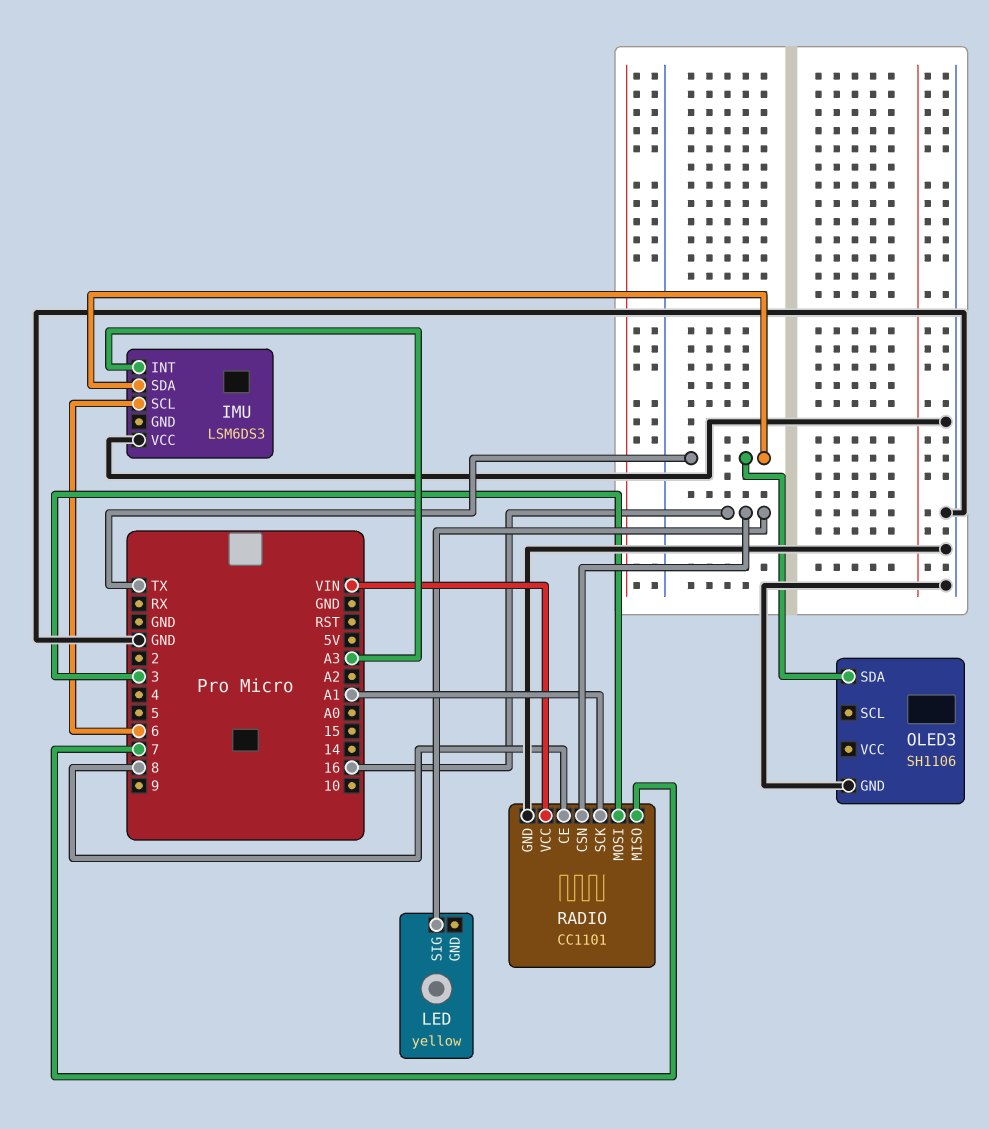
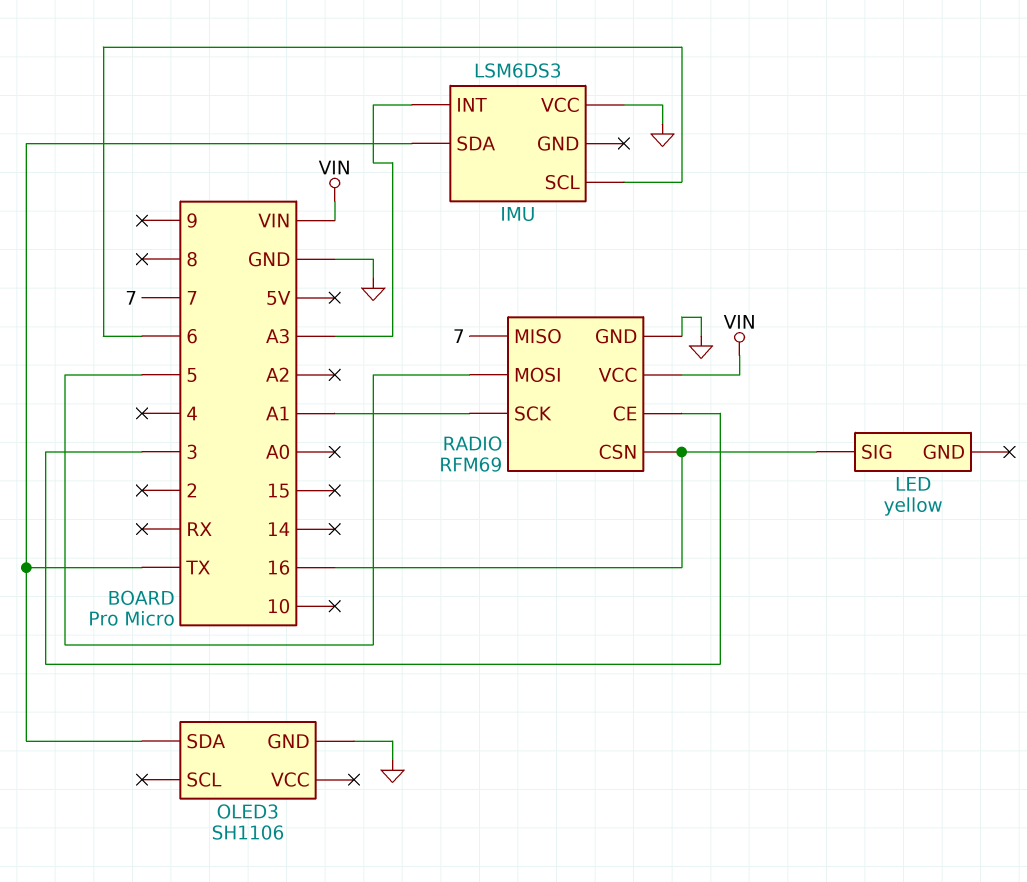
RADIO: CC1101 -> RFM69
RADIO pin CE: 8 -> 3
RADIO pin MOSI: 3 -> 5

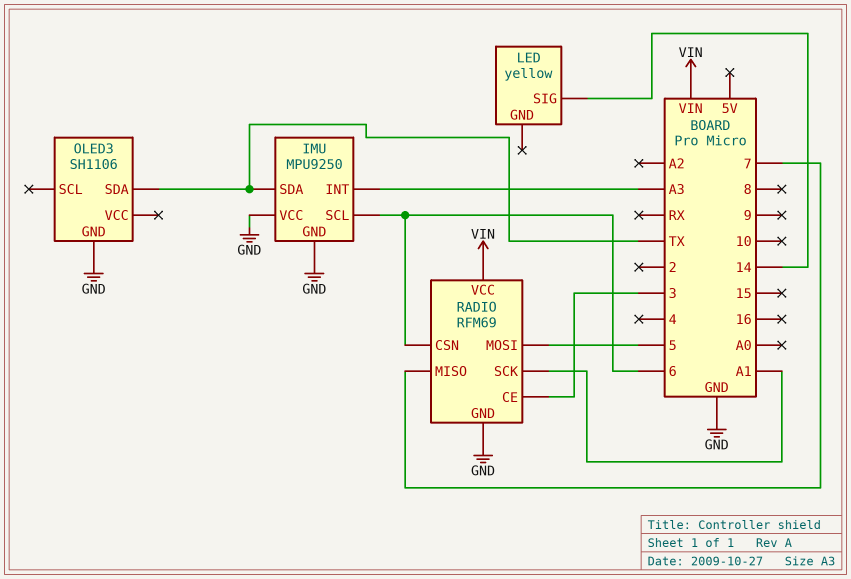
IMU: LSM6DS3 -> MPU9250
IMU pin GND: none -> GND
LED pin SIG: 16 -> 14
RADIO pin CSN: 16 -> 6

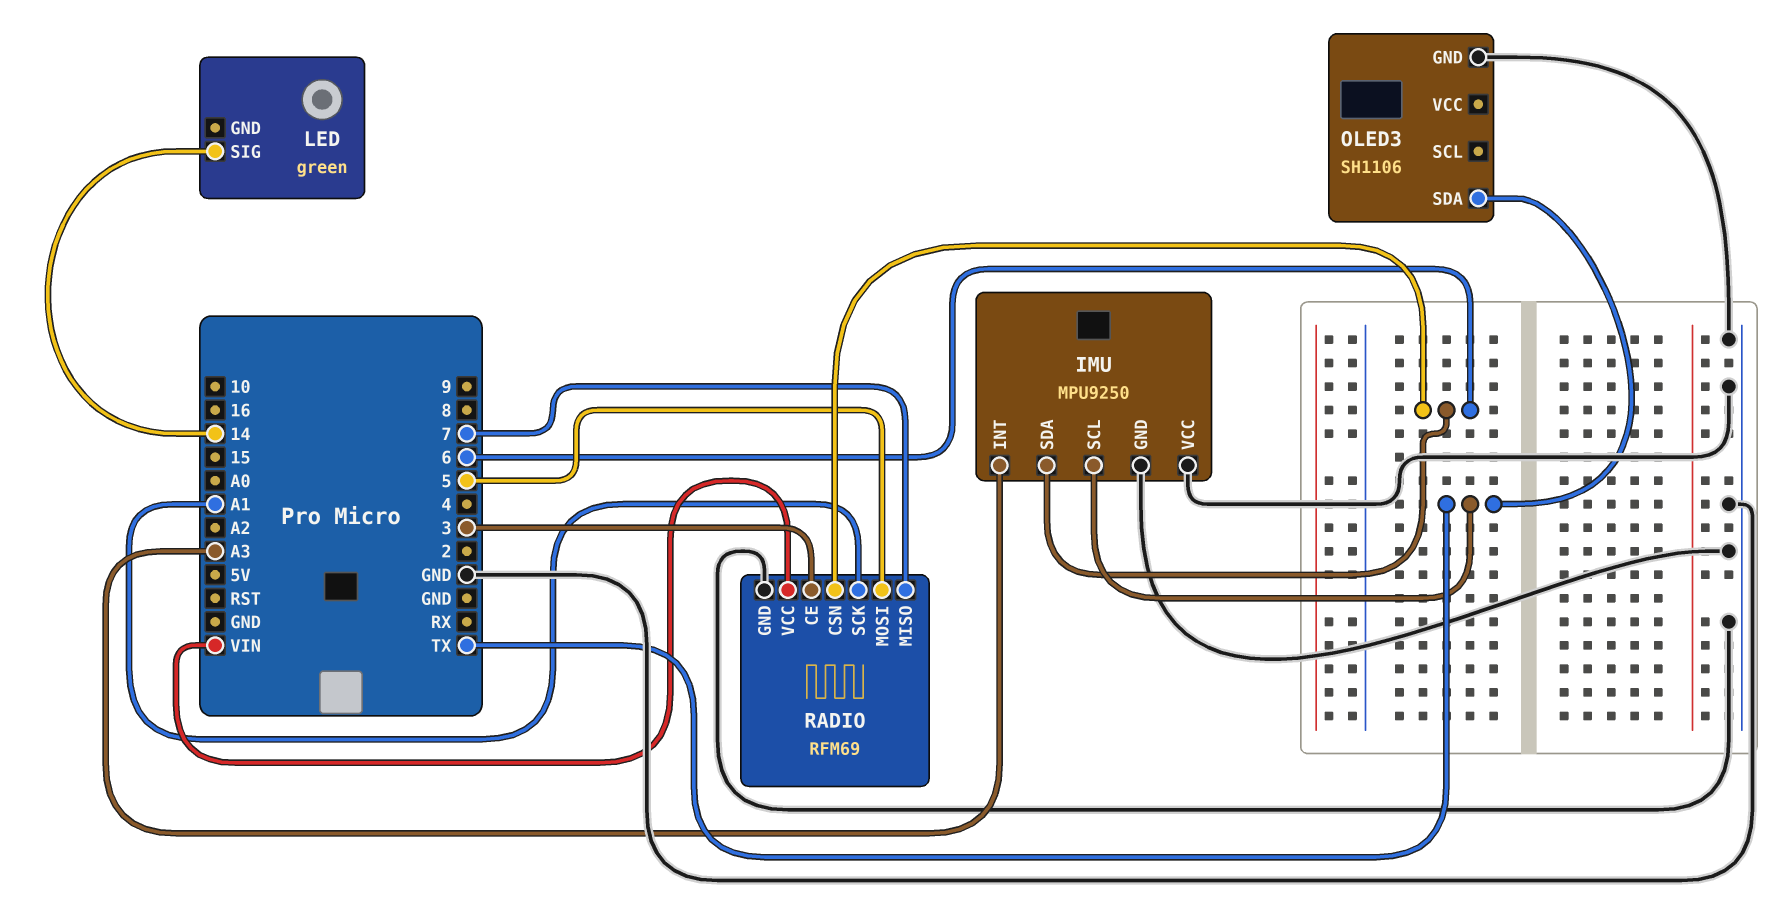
IMU pin SCL: 6 -> TX
IMU pin SDA: TX -> 6
LED: yellow -> green

